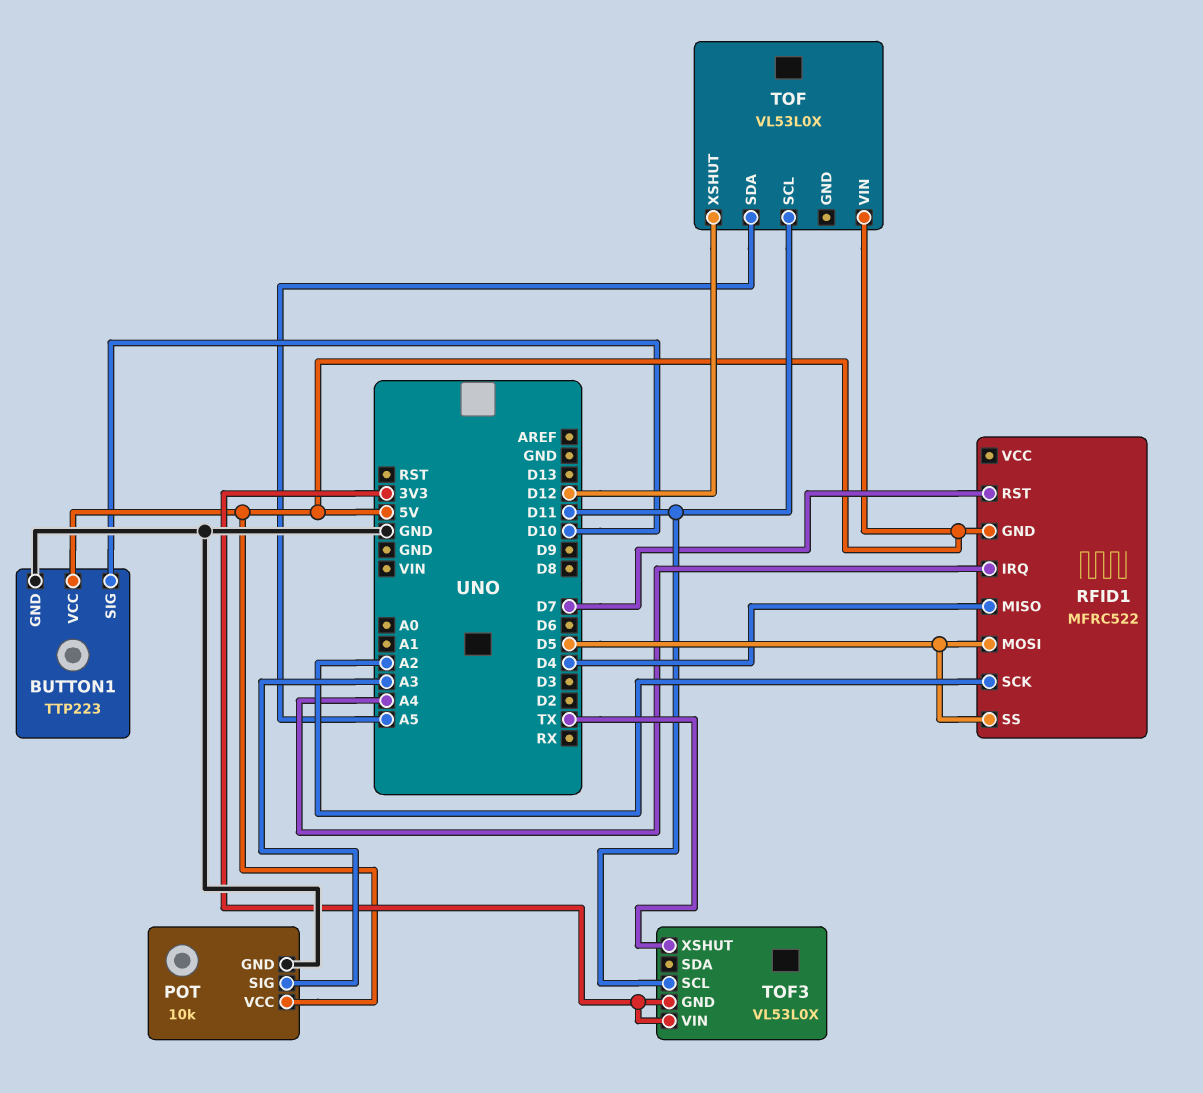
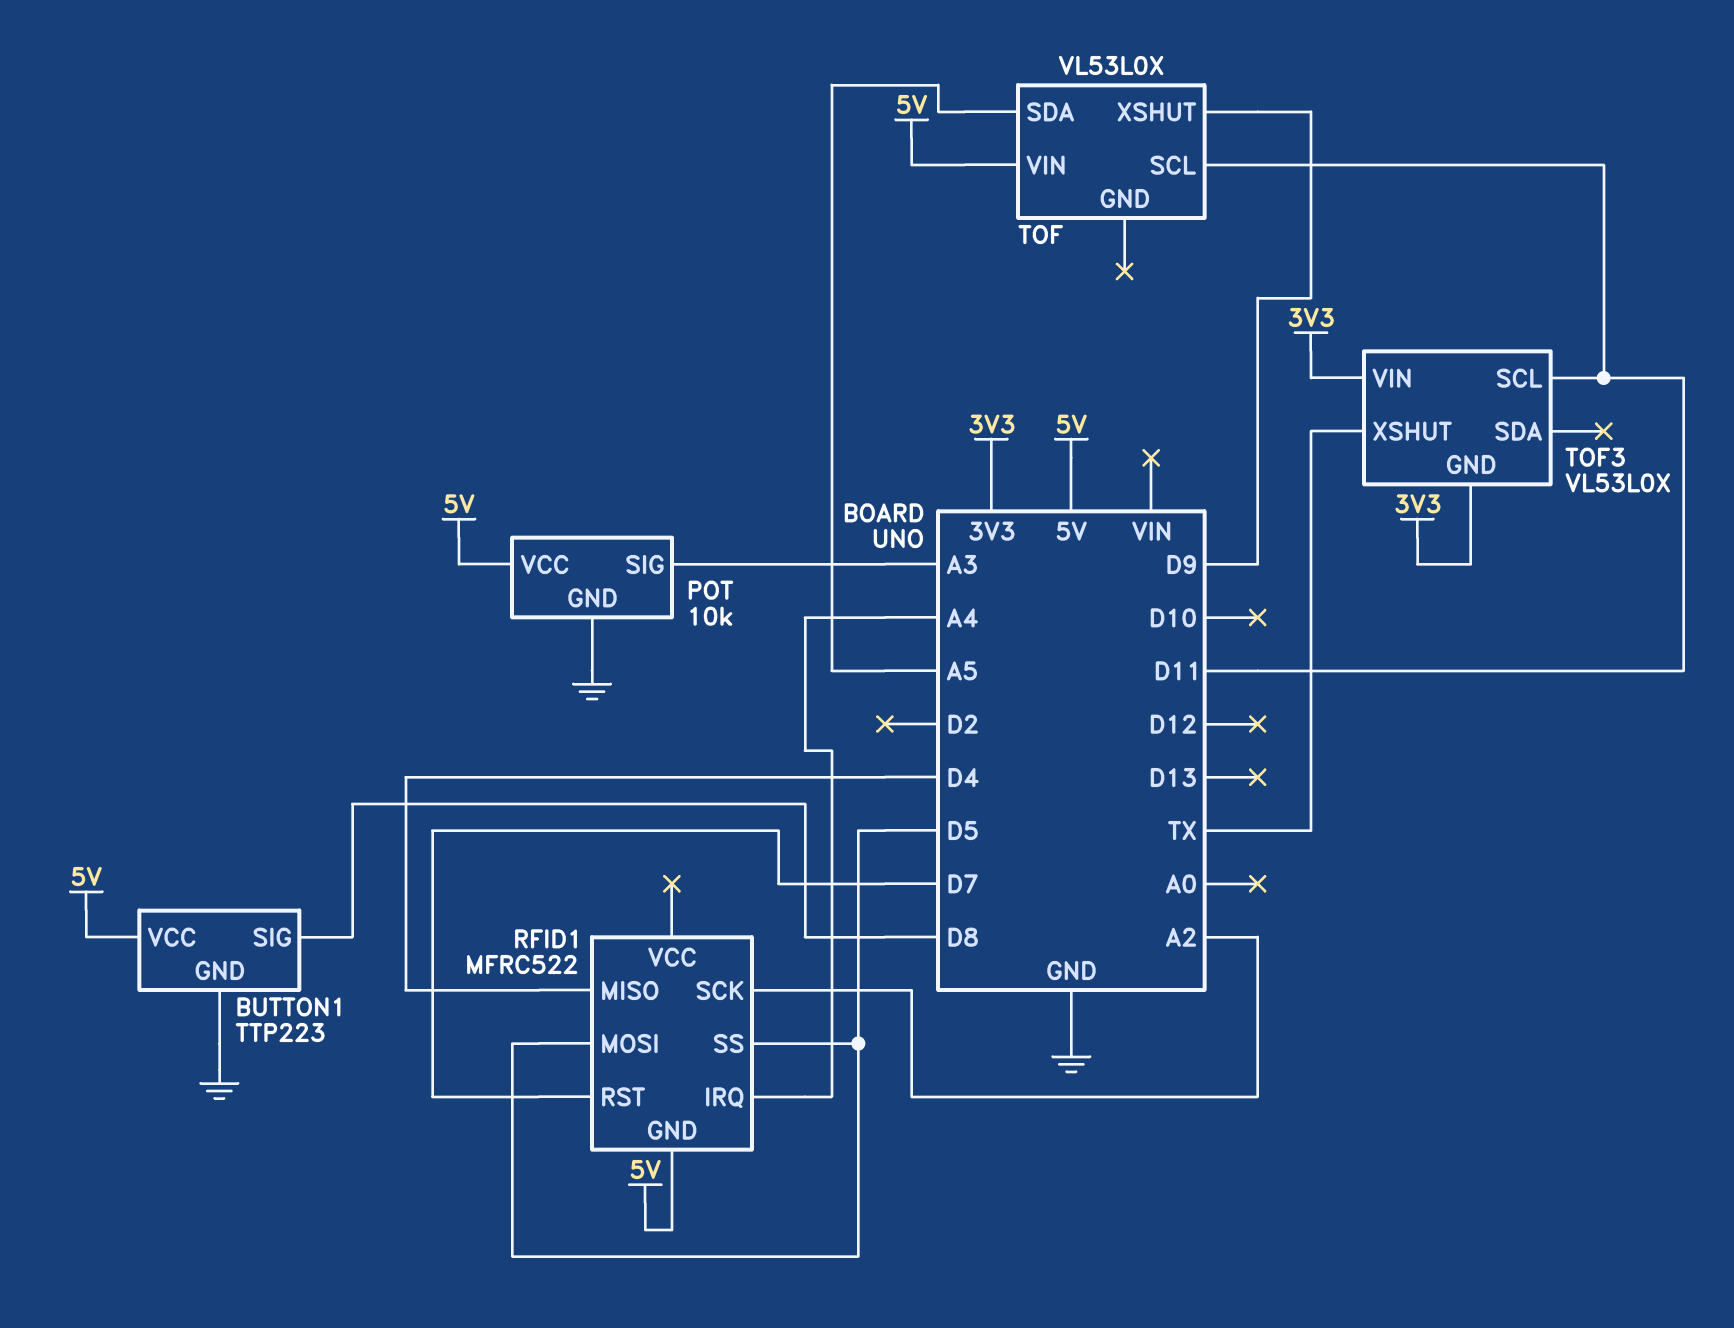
BUTTON1 pin SIG: D10 -> D8
TOF pin XSHUT: D12 -> D9

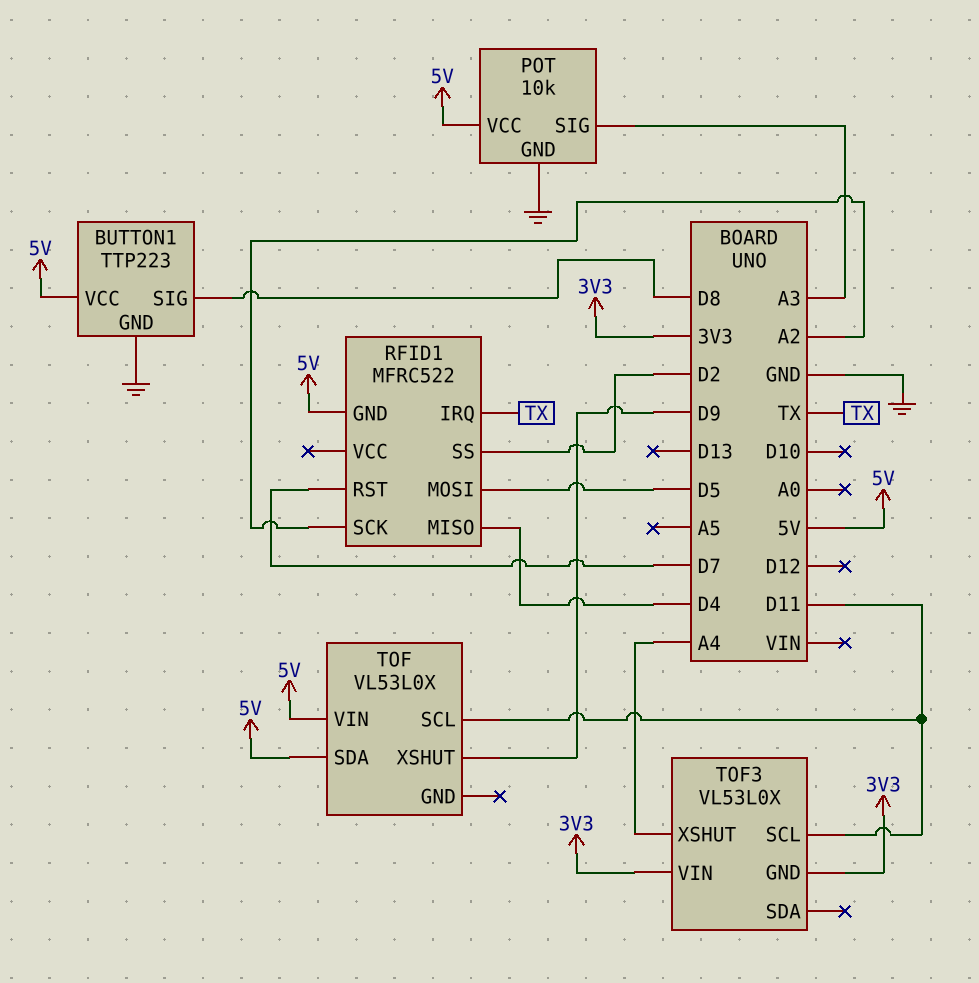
RFID1 pin IRQ: A4 -> TX
RFID1 pin SS: D5 -> D2
TOF pin SDA: A5 -> 5V
TOF3 pin XSHUT: TX -> A4

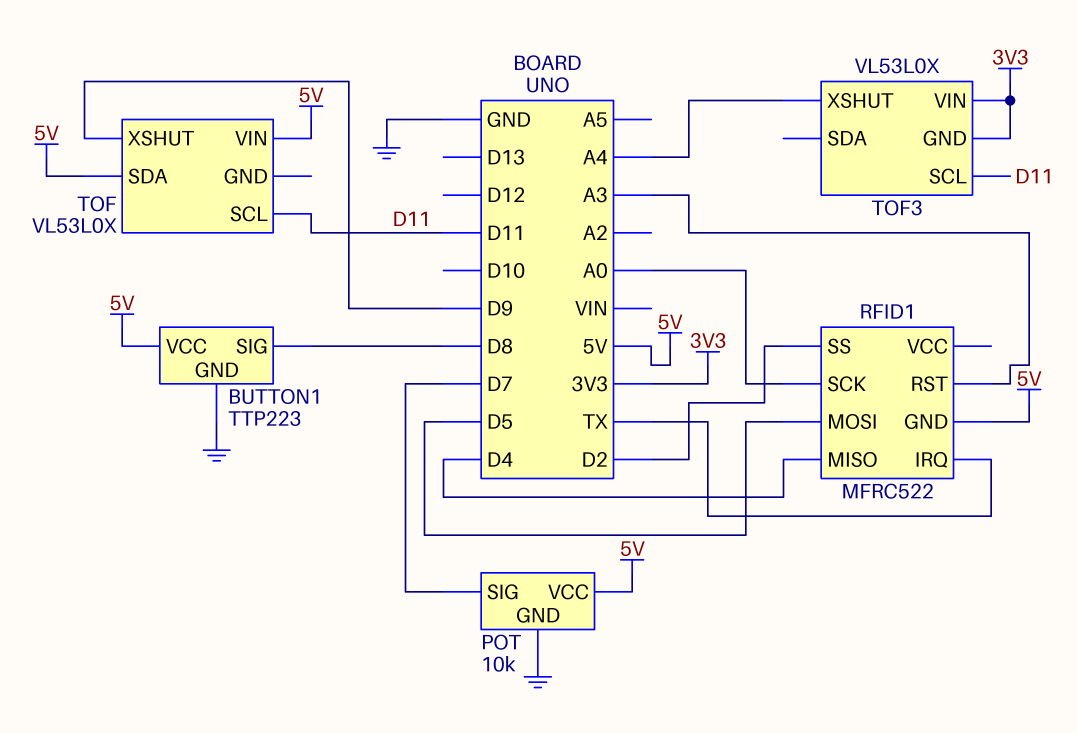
POT pin SIG: A3 -> D7
RFID1 pin RST: D7 -> A3
RFID1 pin SCK: A2 -> A0

